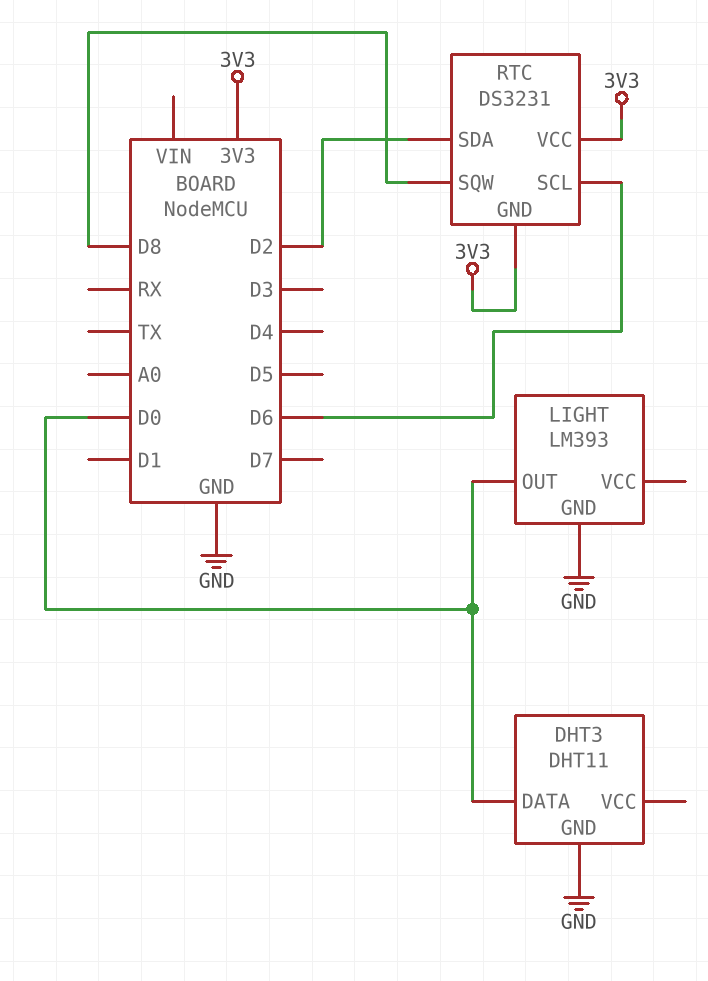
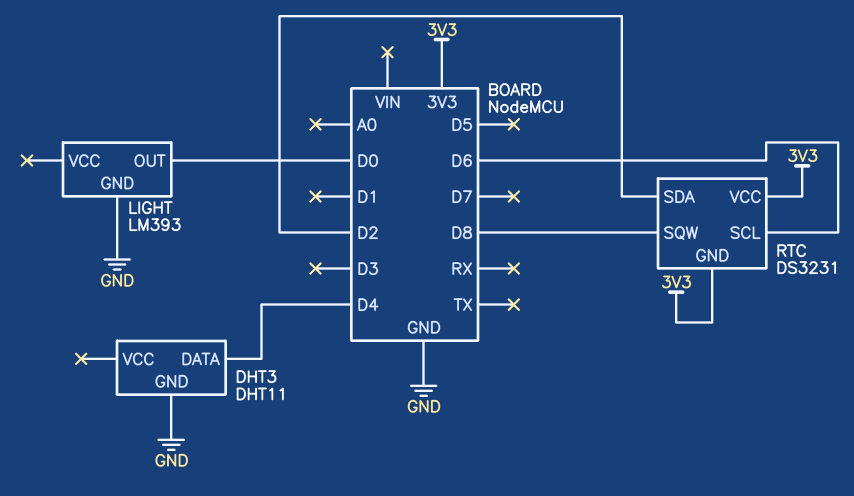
DHT3 pin DATA: D0 -> D4

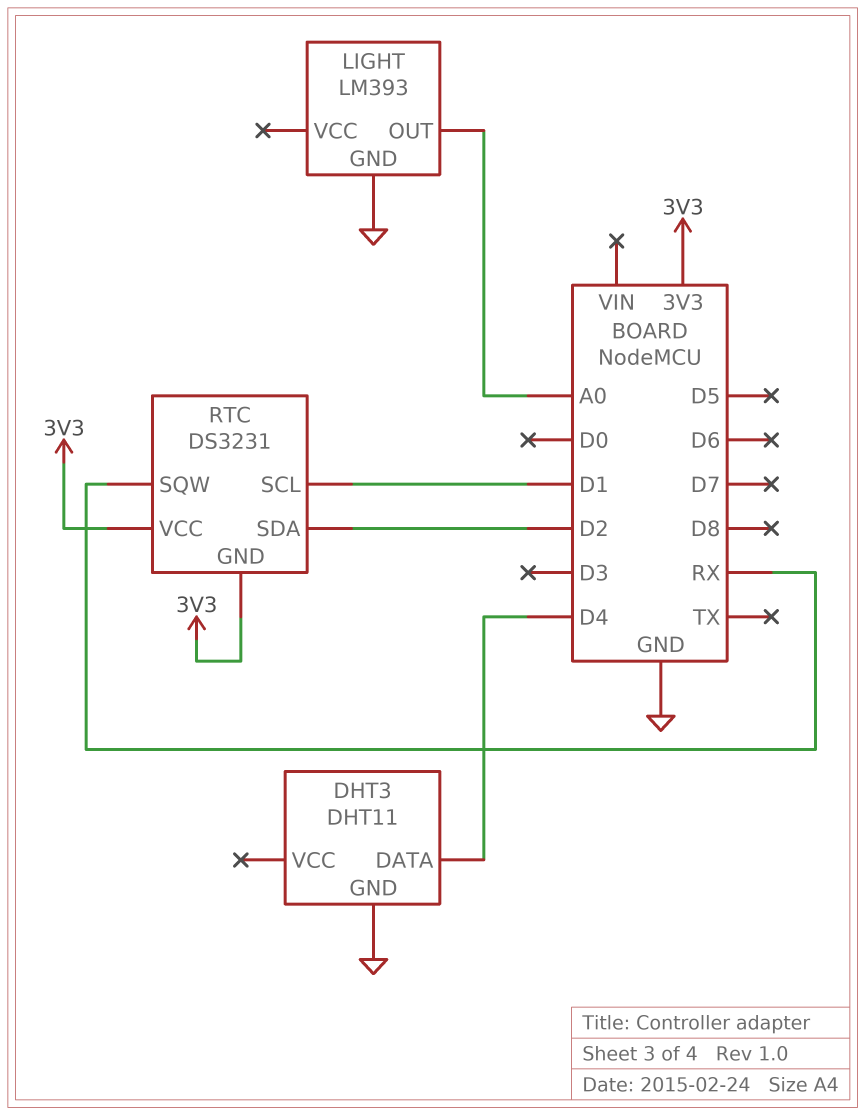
LIGHT pin OUT: D0 -> A0
RTC pin SCL: D6 -> D1
RTC pin SQW: D8 -> RX

